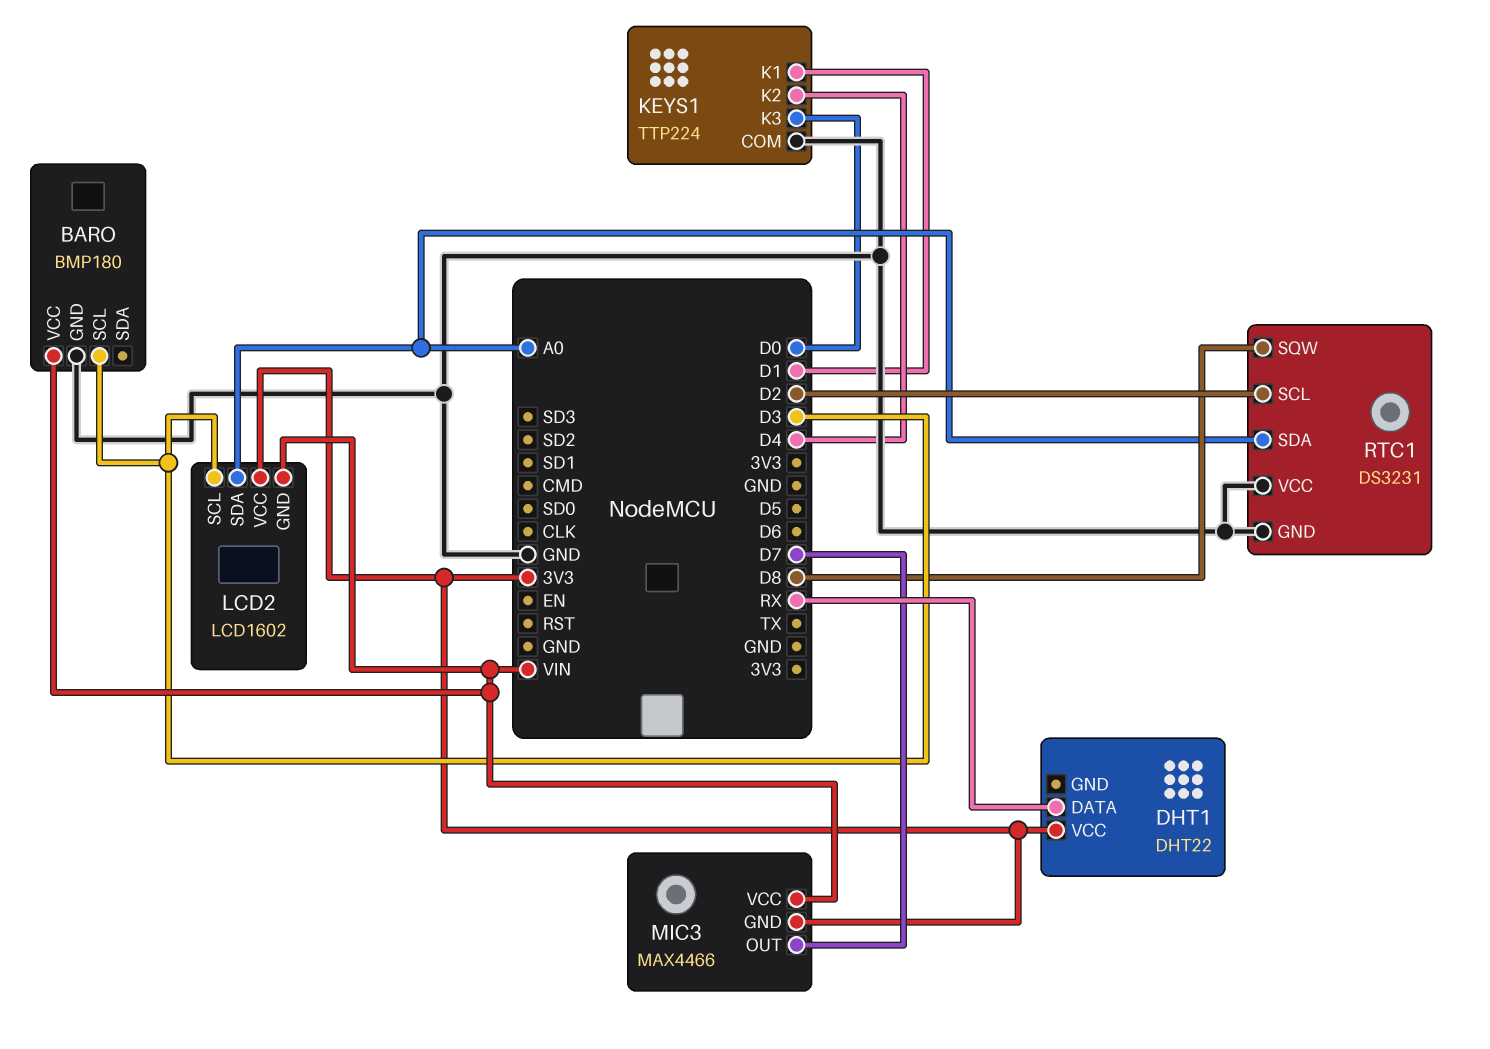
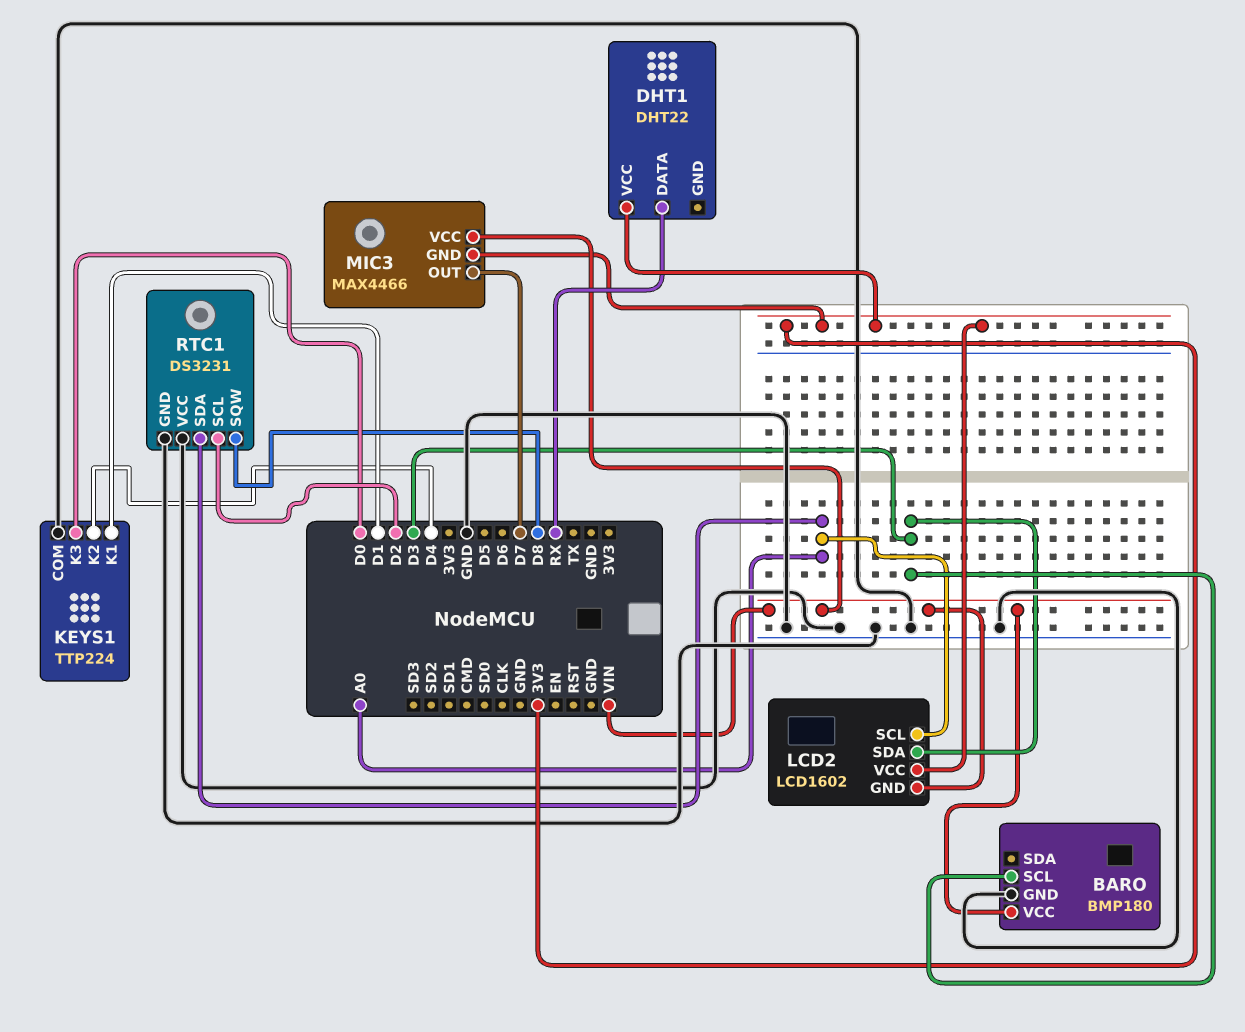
LCD2 pin SCL: D3 -> A0
LCD2 pin SDA: A0 -> D3

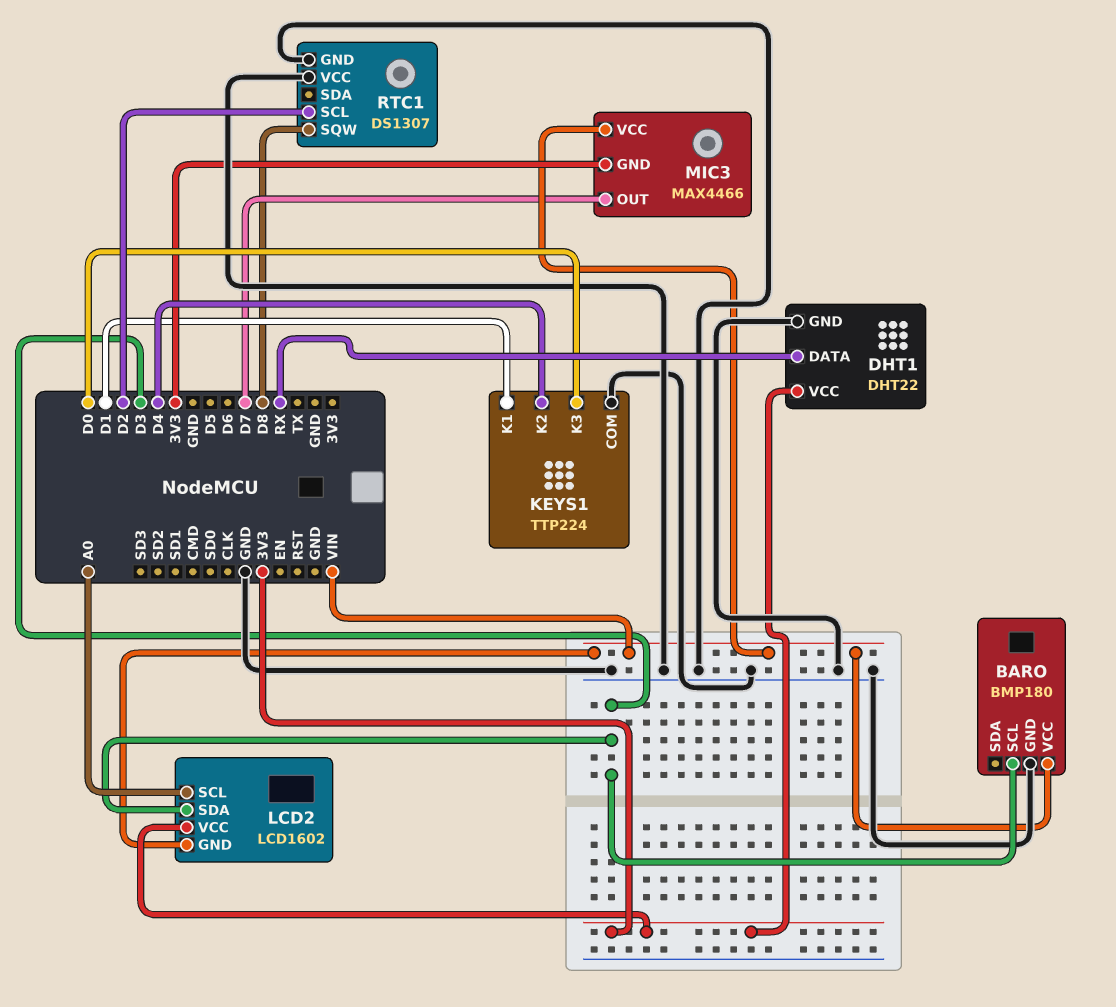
DHT1 pin GND: none -> GND
RTC1: DS3231 -> DS1307
RTC1 pin SDA: A0 -> none

